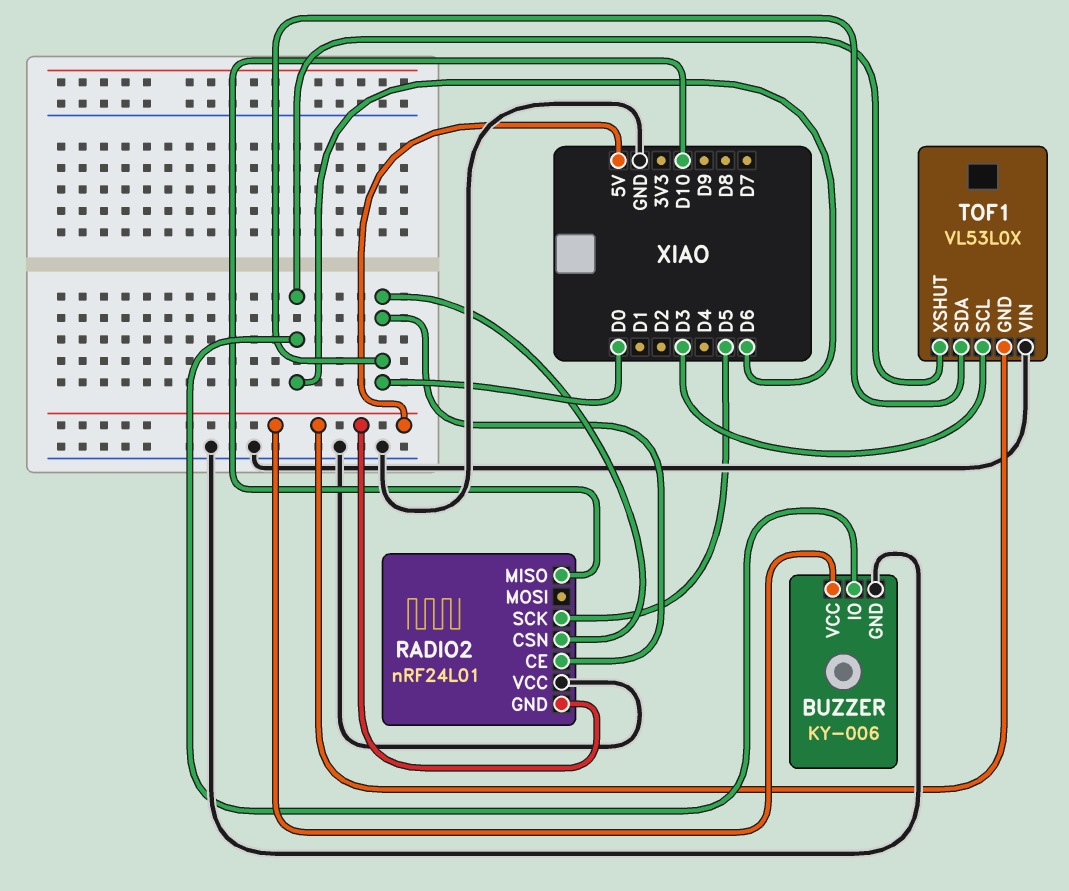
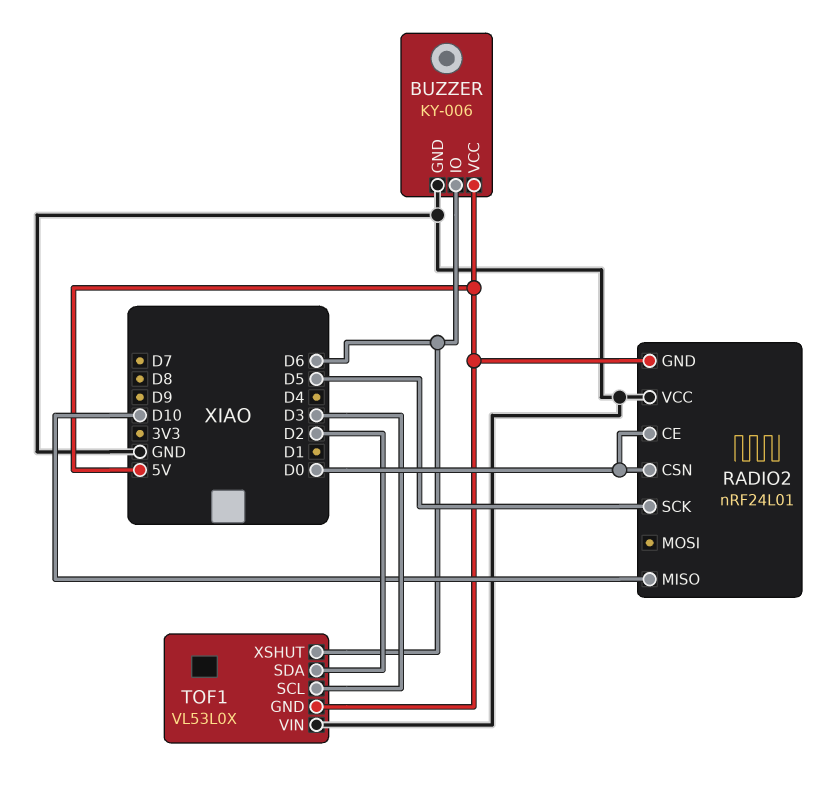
TOF1 pin SDA: D0 -> D2

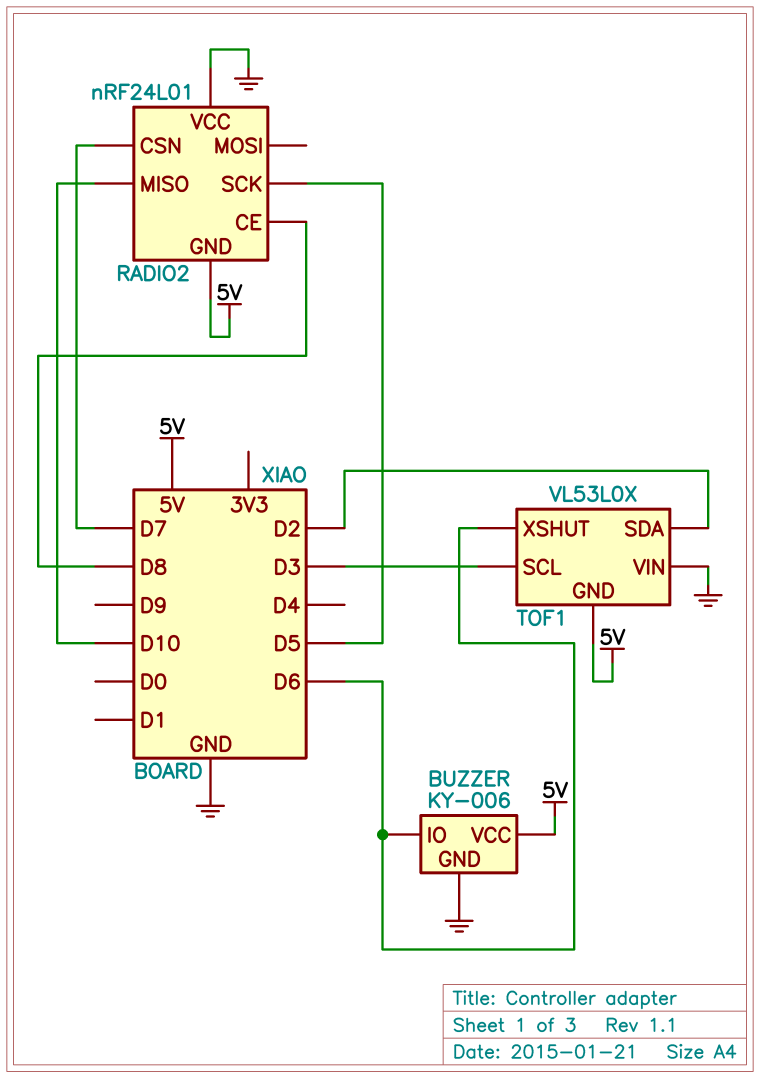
RADIO2 pin CE: D0 -> D8
RADIO2 pin CSN: D0 -> D7

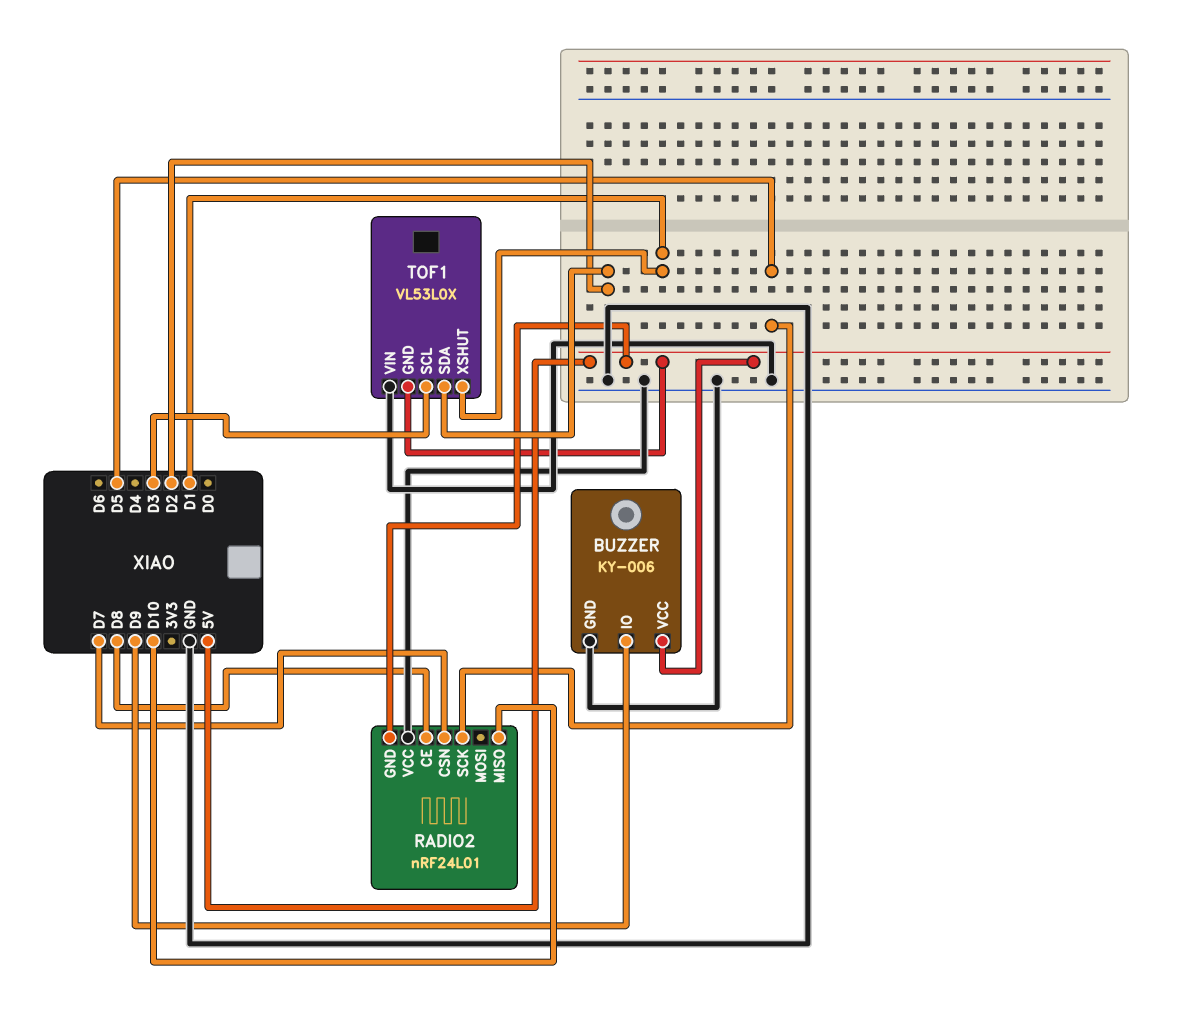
BUZZER pin IO: D6 -> D9
TOF1 pin XSHUT: D6 -> D1

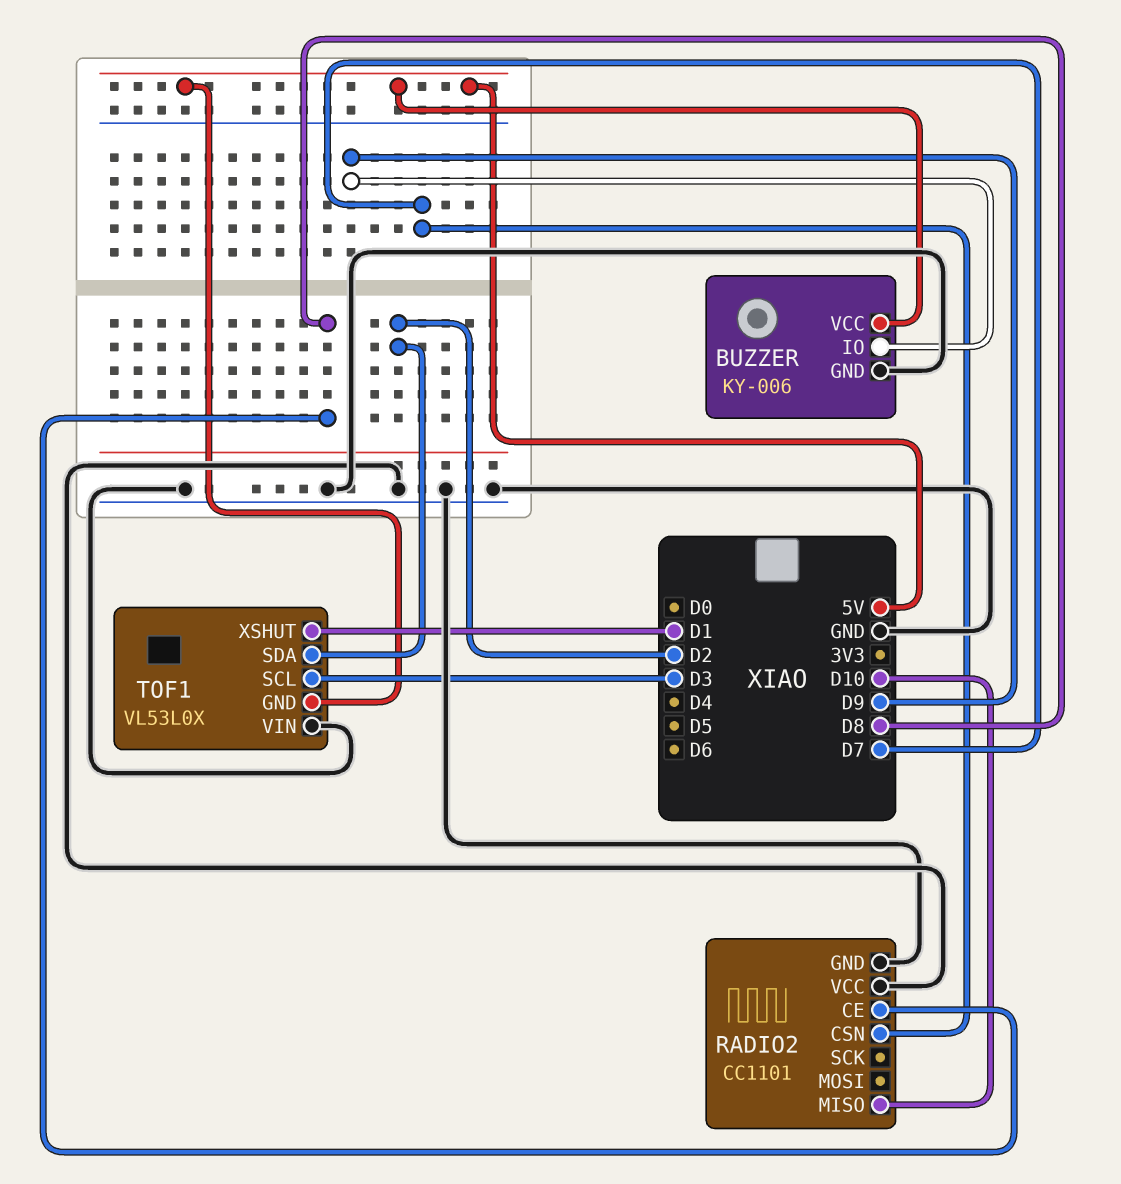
RADIO2: nRF24L01 -> CC1101
RADIO2 pin GND: 5V -> GND
RADIO2 pin SCK: D5 -> none

